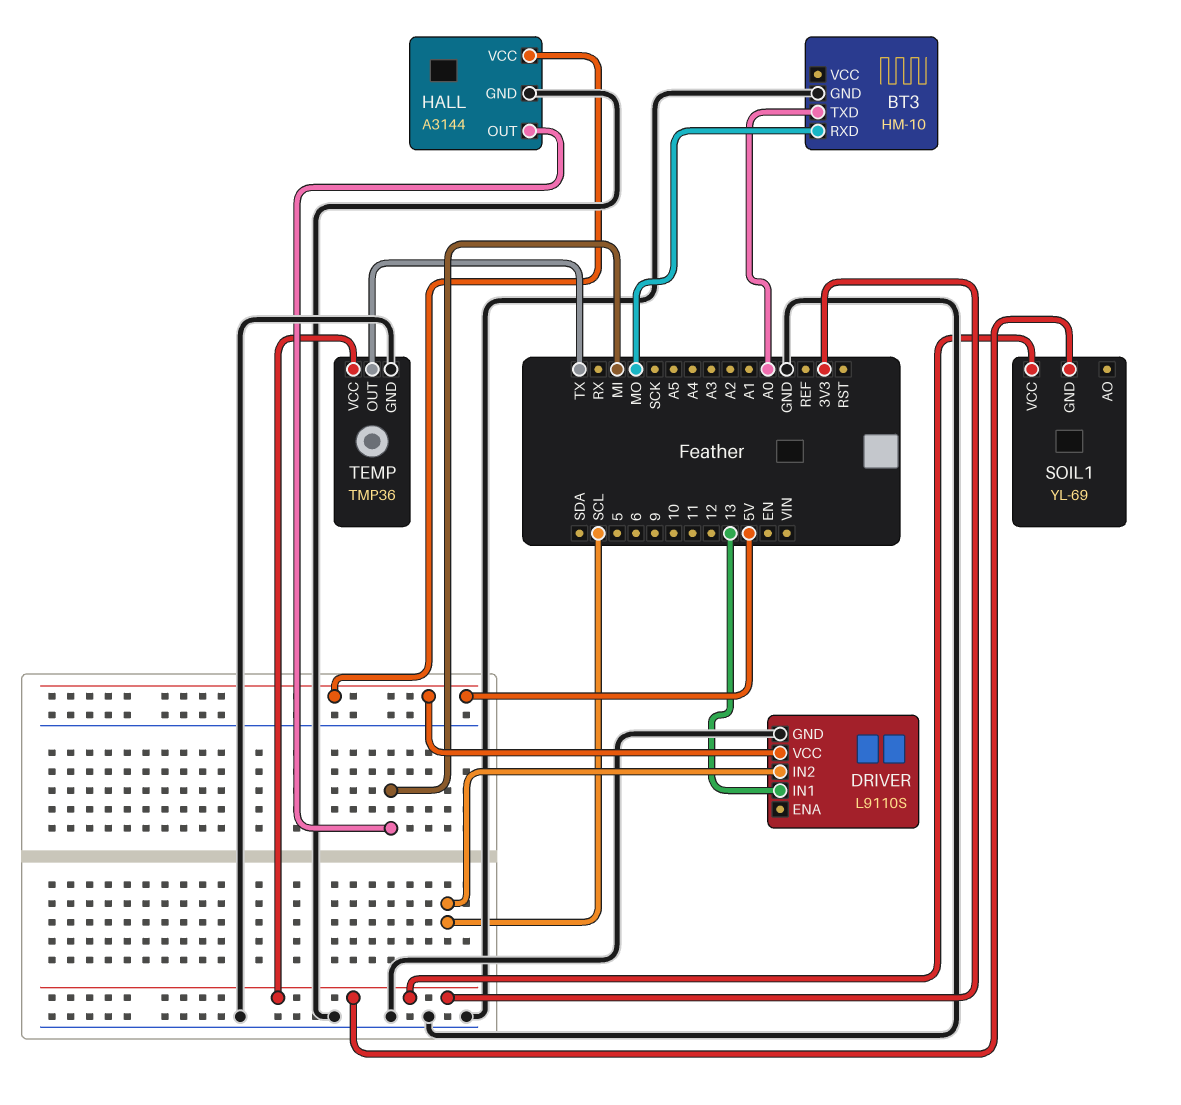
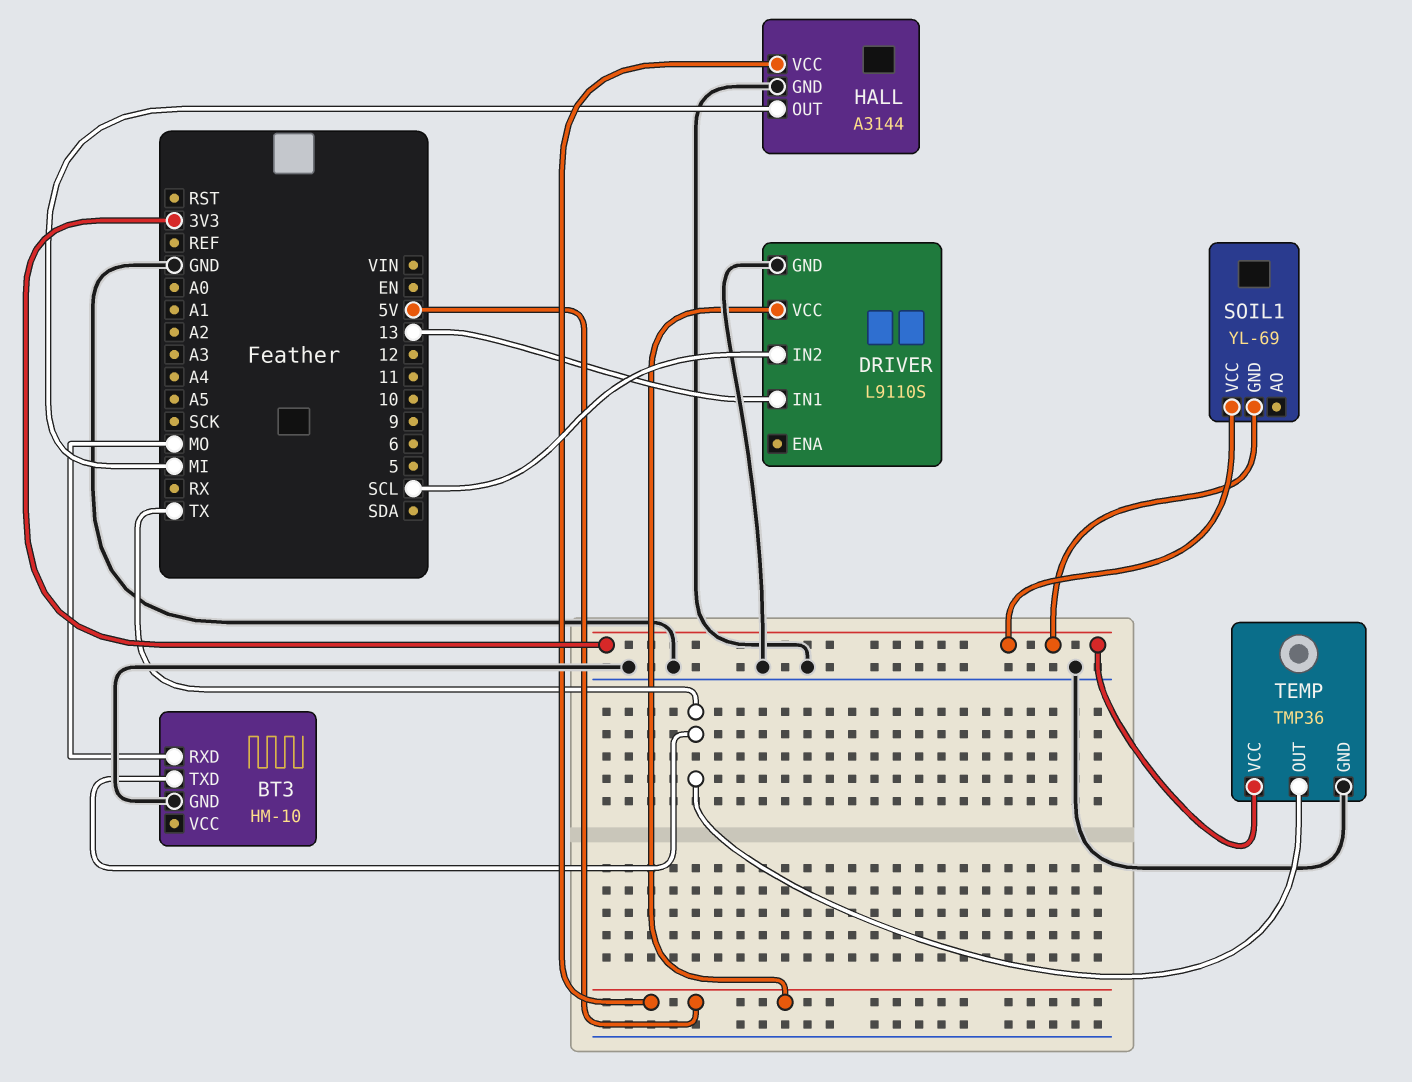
BT3 pin TXD: A0 -> TX

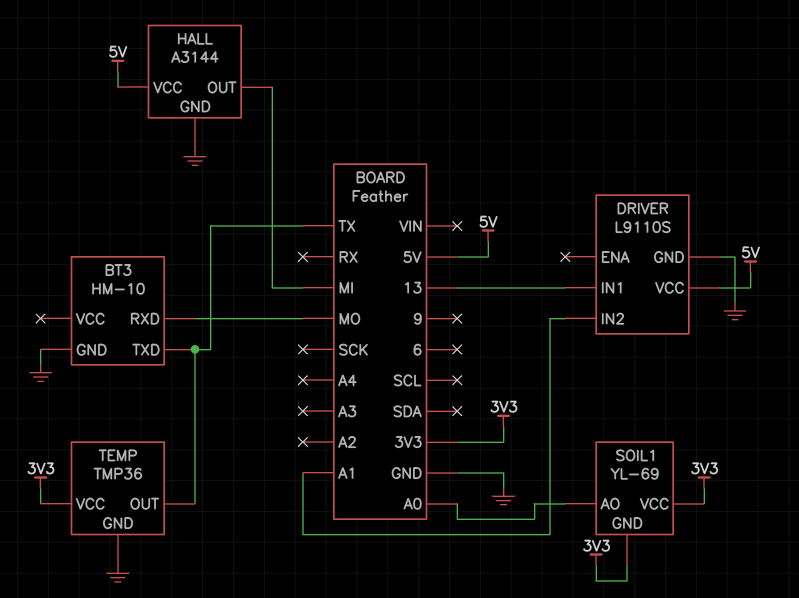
DRIVER pin IN2: SCL -> A1
SOIL1 pin AO: none -> A0

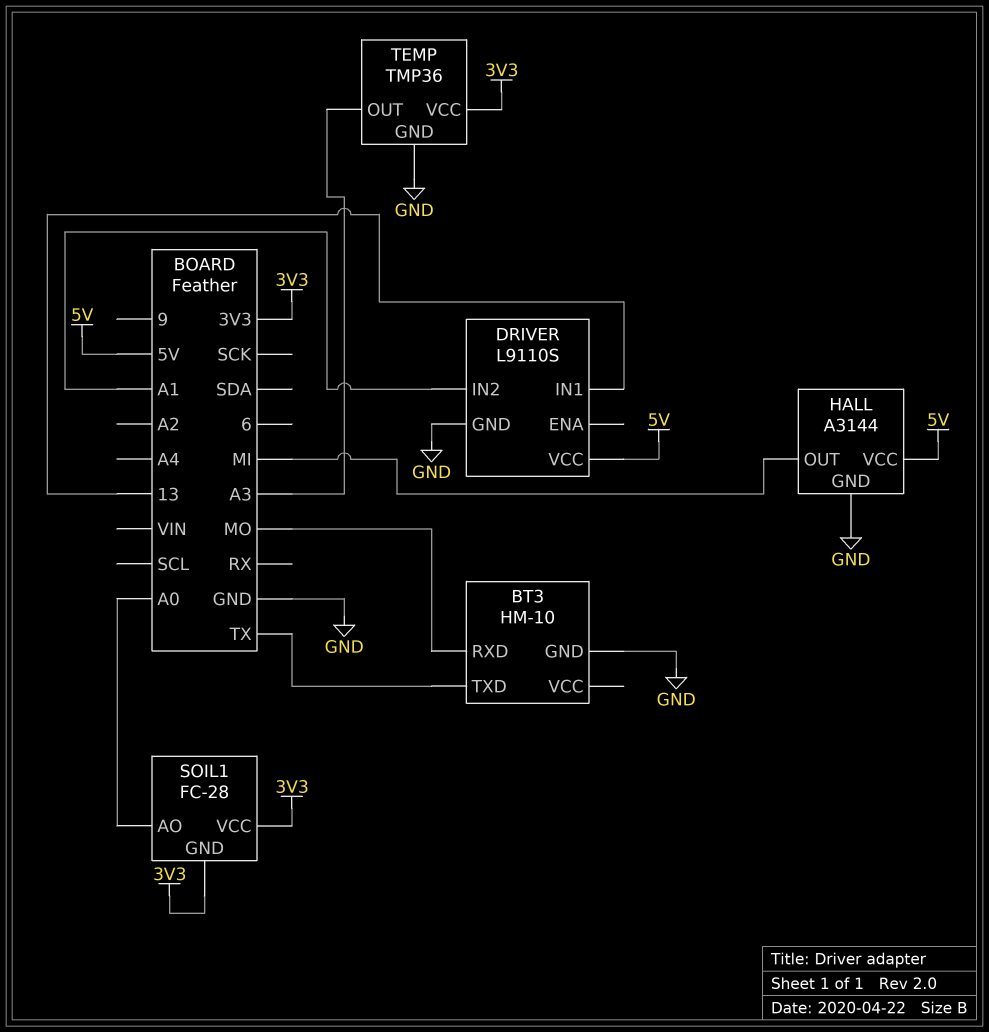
SOIL1: YL-69 -> FC-28
TEMP pin OUT: TX -> A3

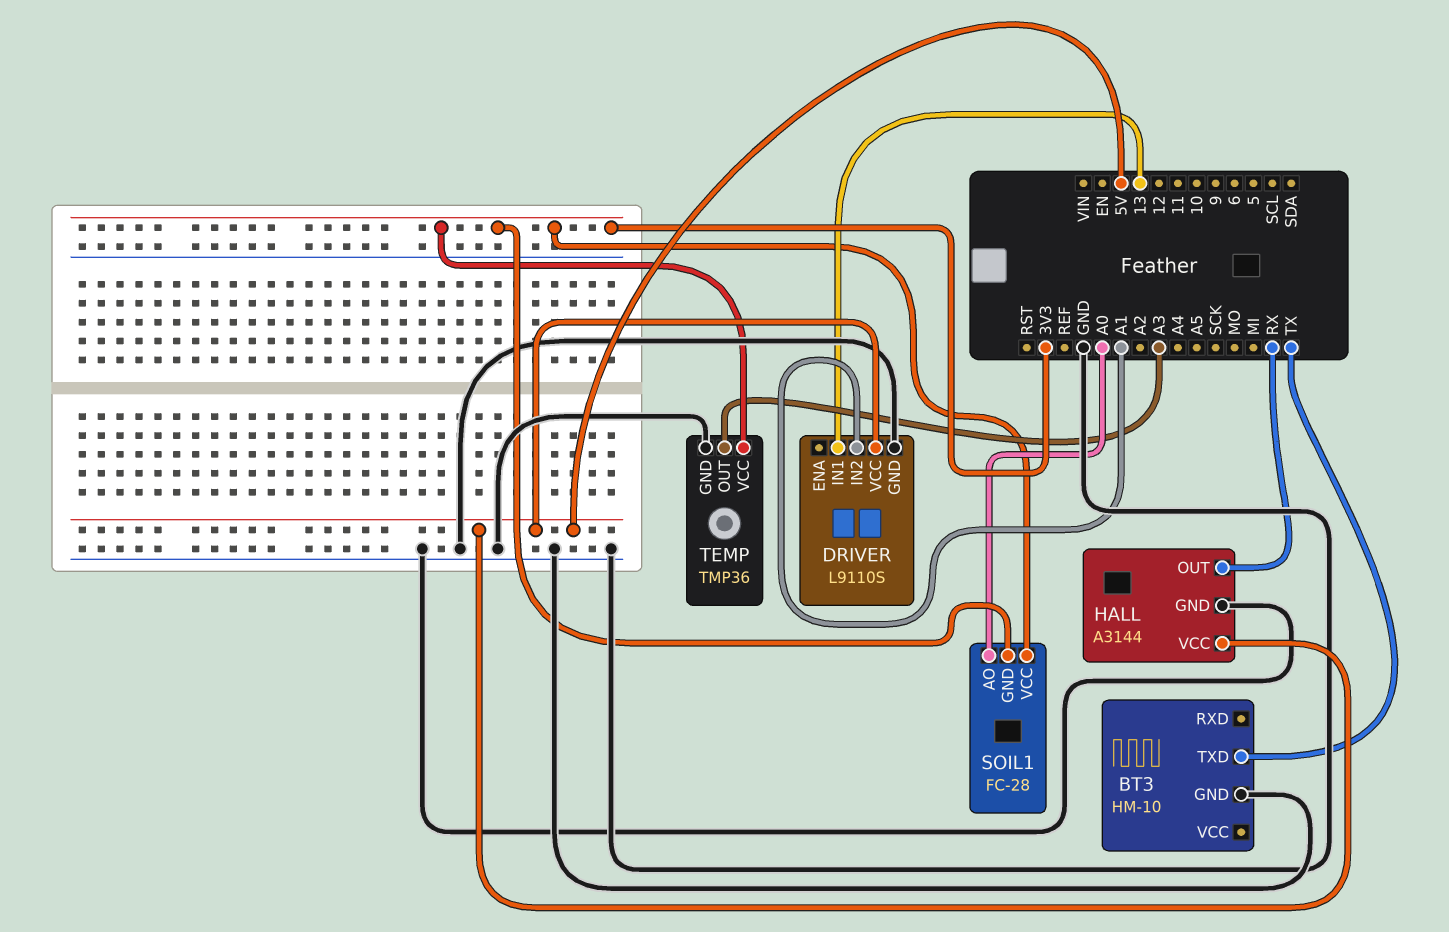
BT3 pin RXD: MO -> none
HALL pin OUT: MI -> RX

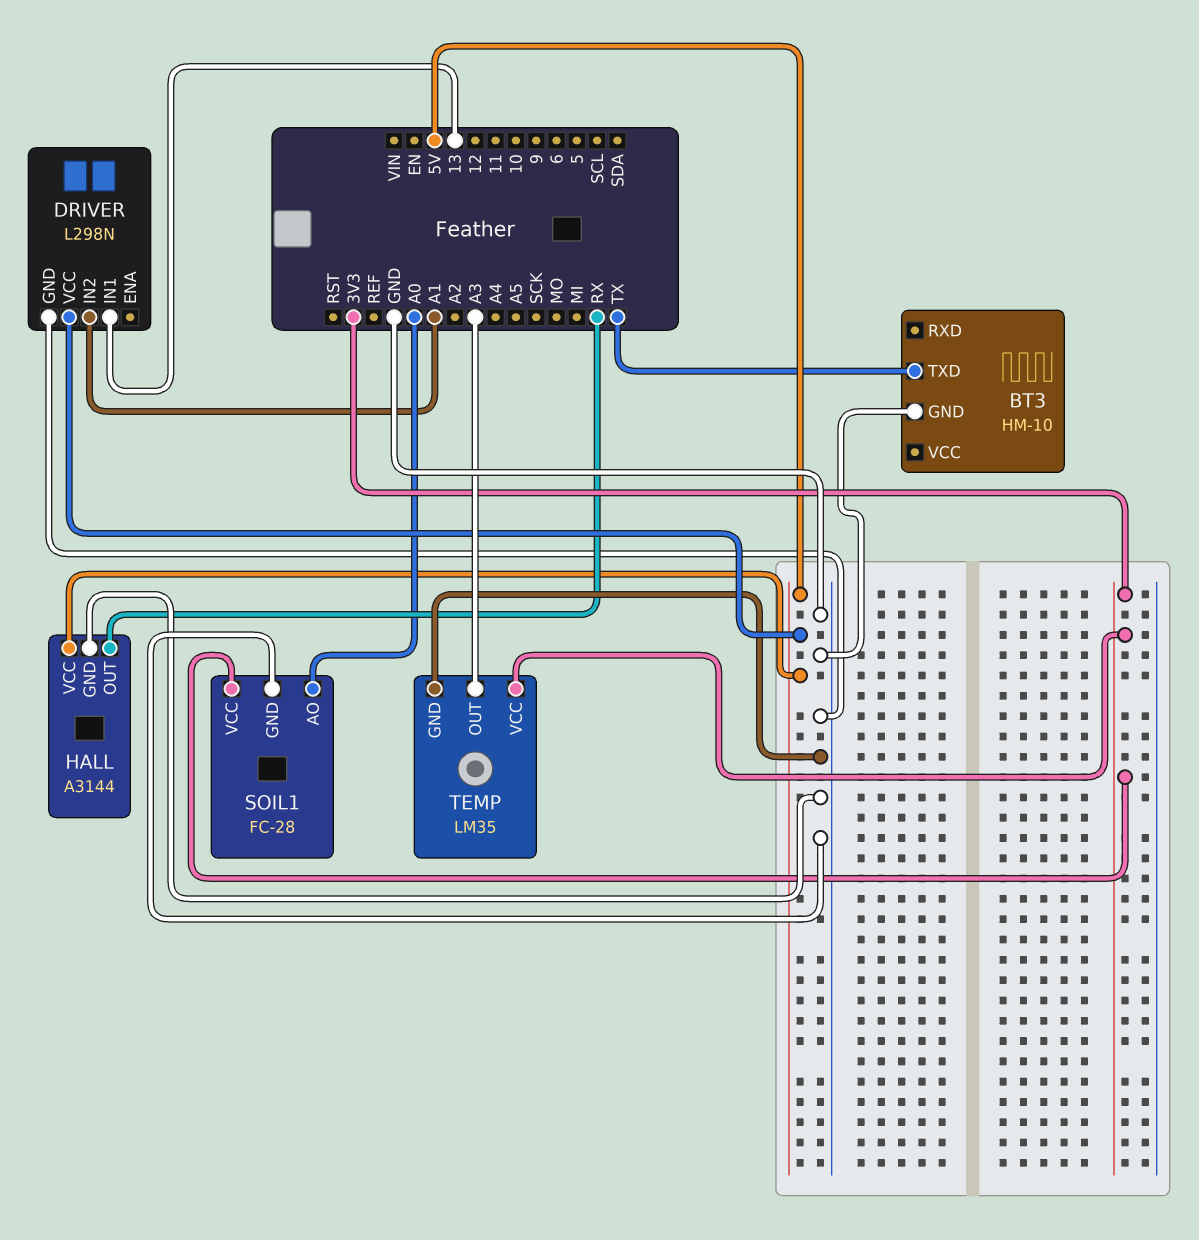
DRIVER: L9110S -> L298N
SOIL1 pin GND: 3V3 -> GND
TEMP: TMP36 -> LM35

